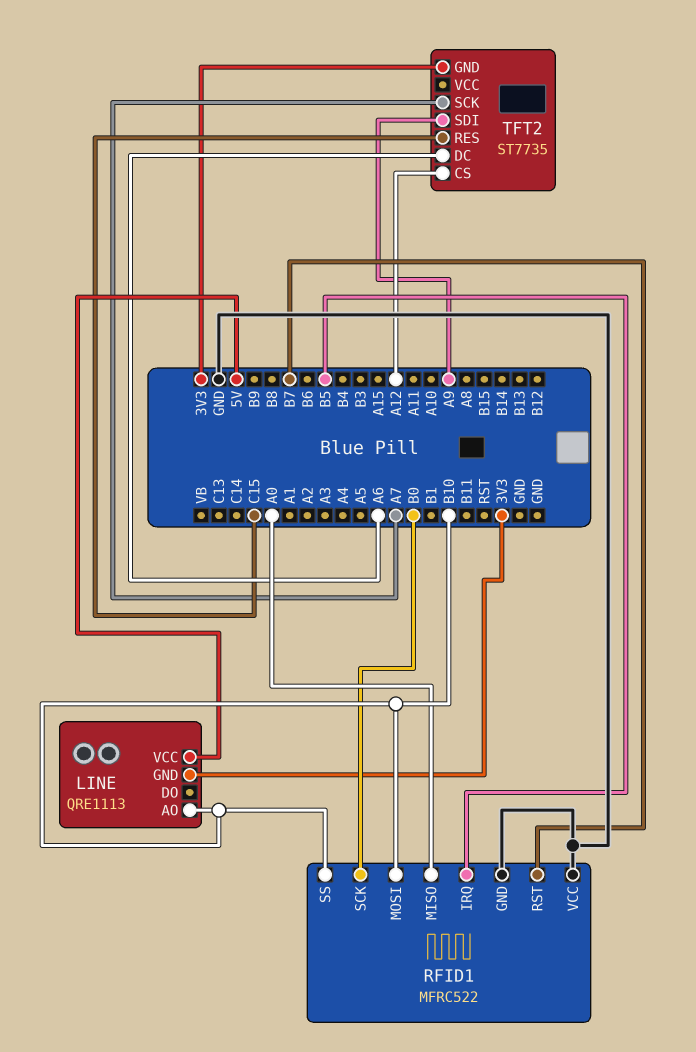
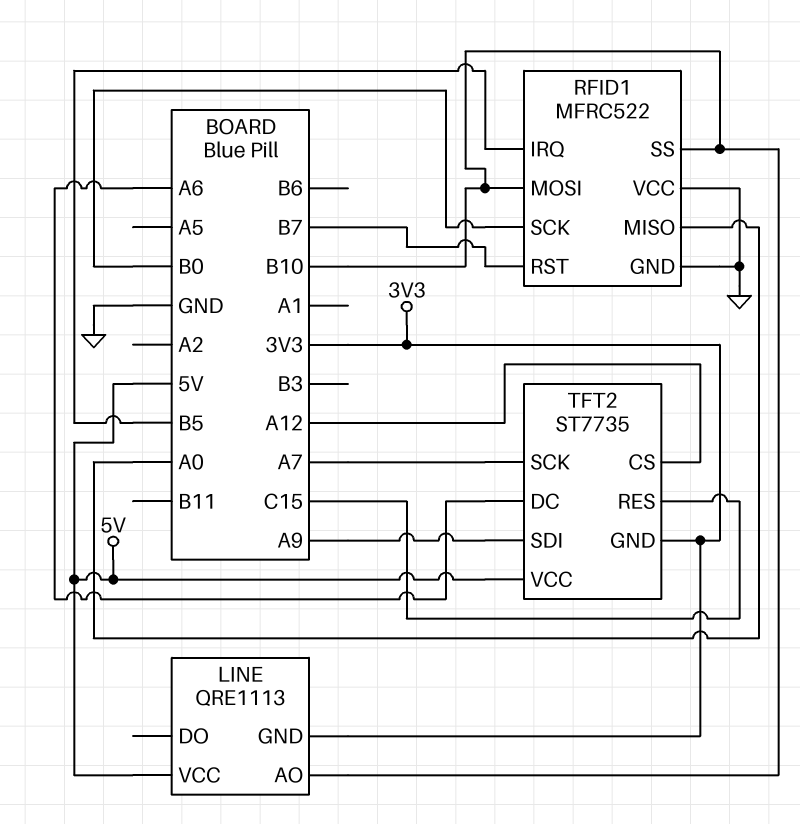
TFT2 pin VCC: none -> 5V

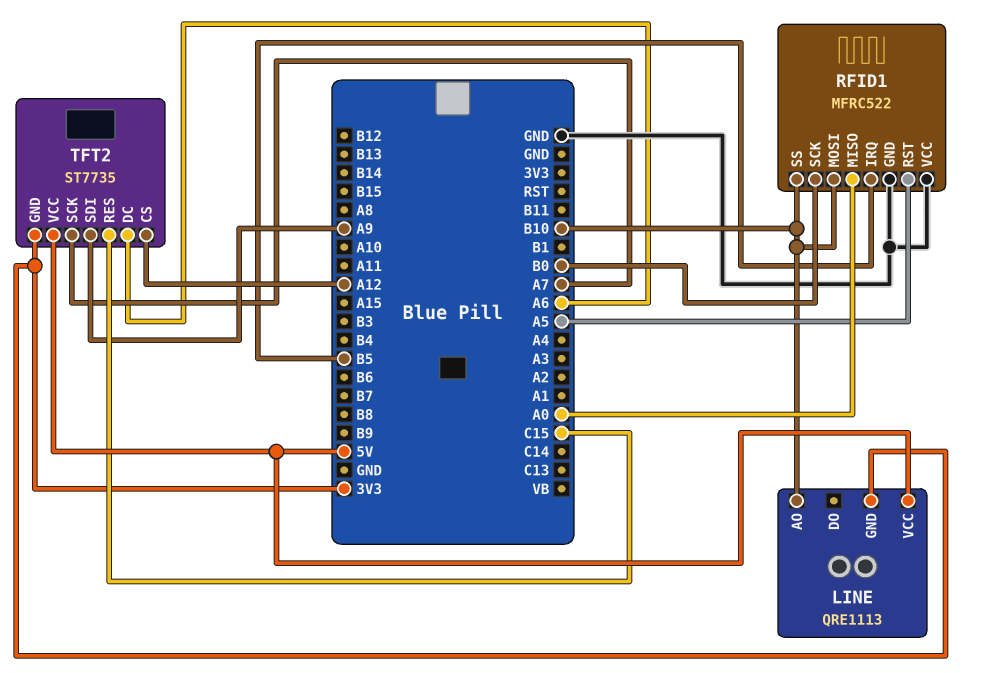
RFID1 pin RST: B7 -> A5

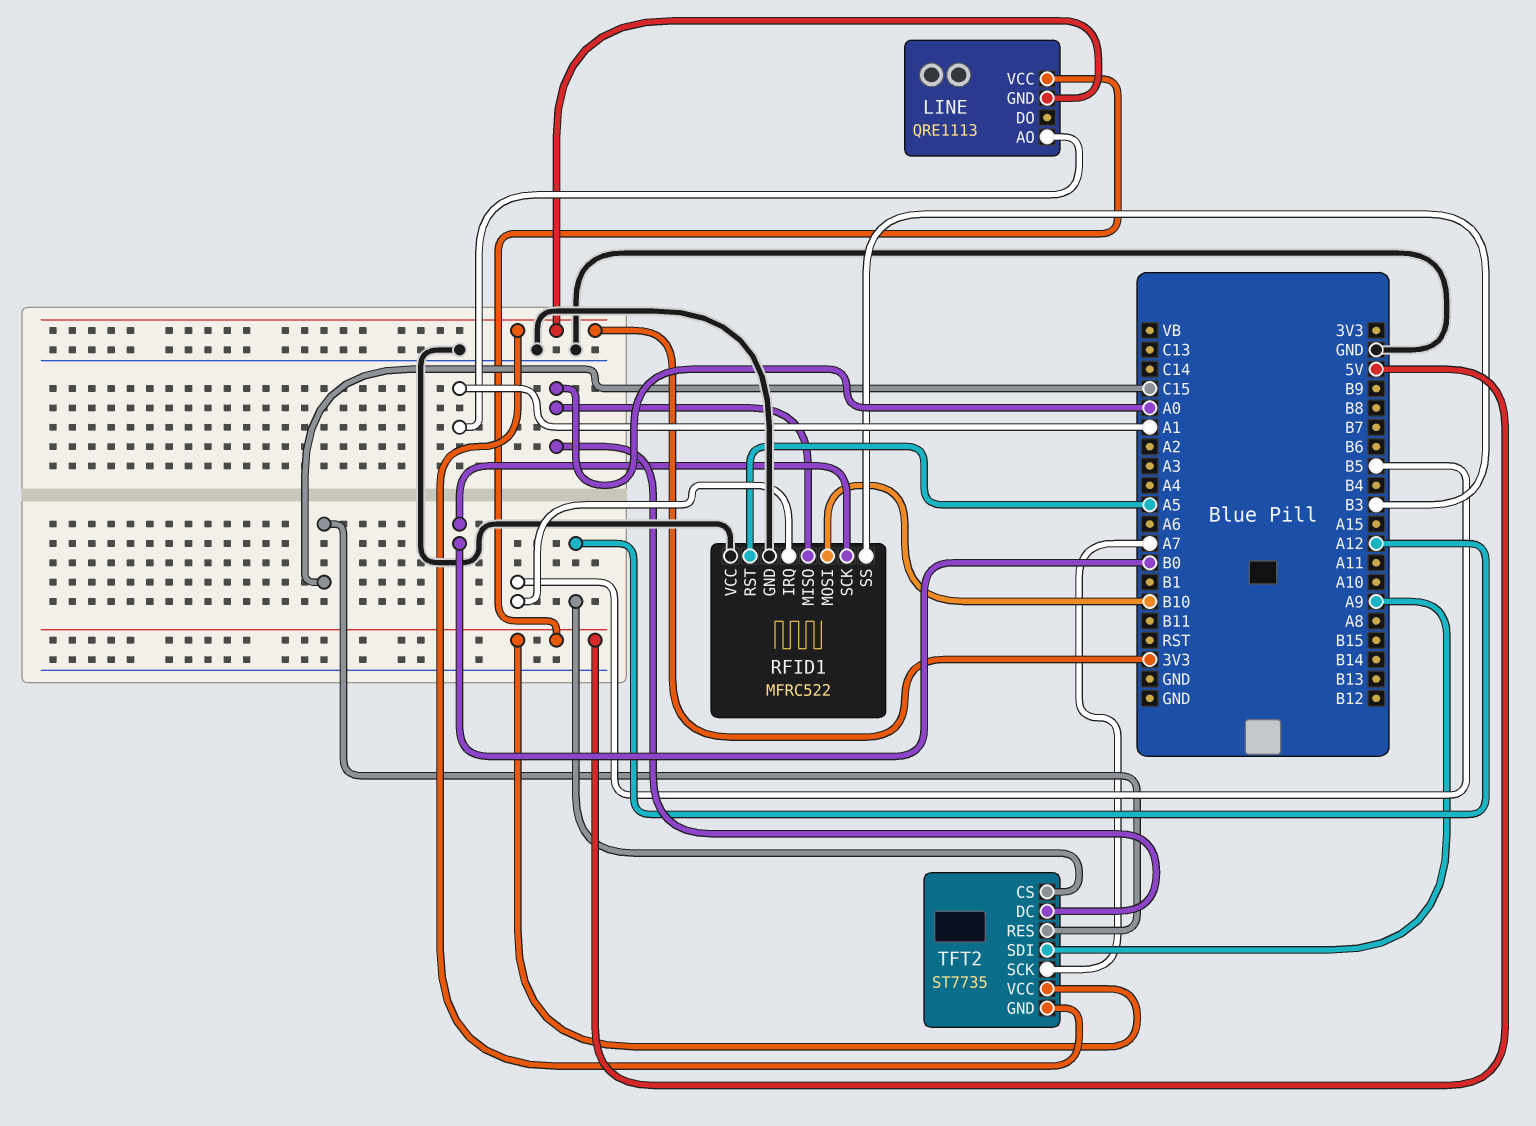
LINE pin AO: B10 -> A1
RFID1 pin SS: B10 -> B3
TFT2 pin DC: A6 -> A0

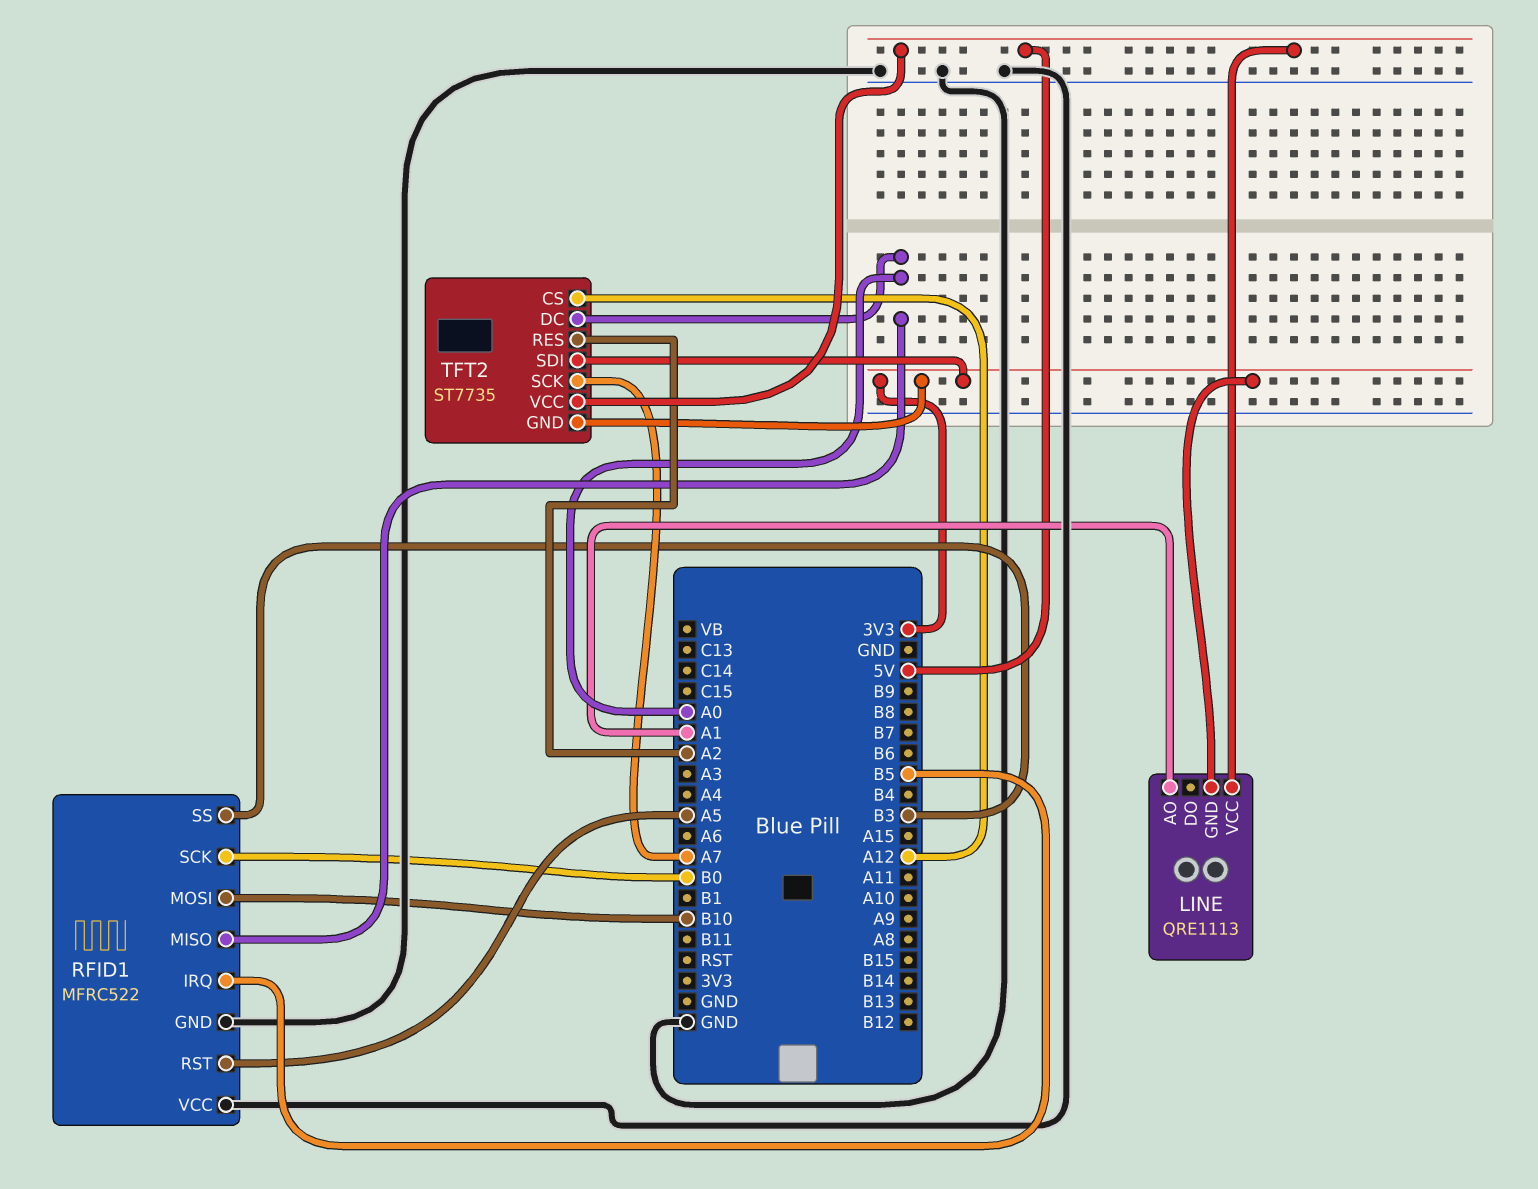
TFT2 pin RES: C15 -> A2
TFT2 pin SDI: A9 -> 3V3

